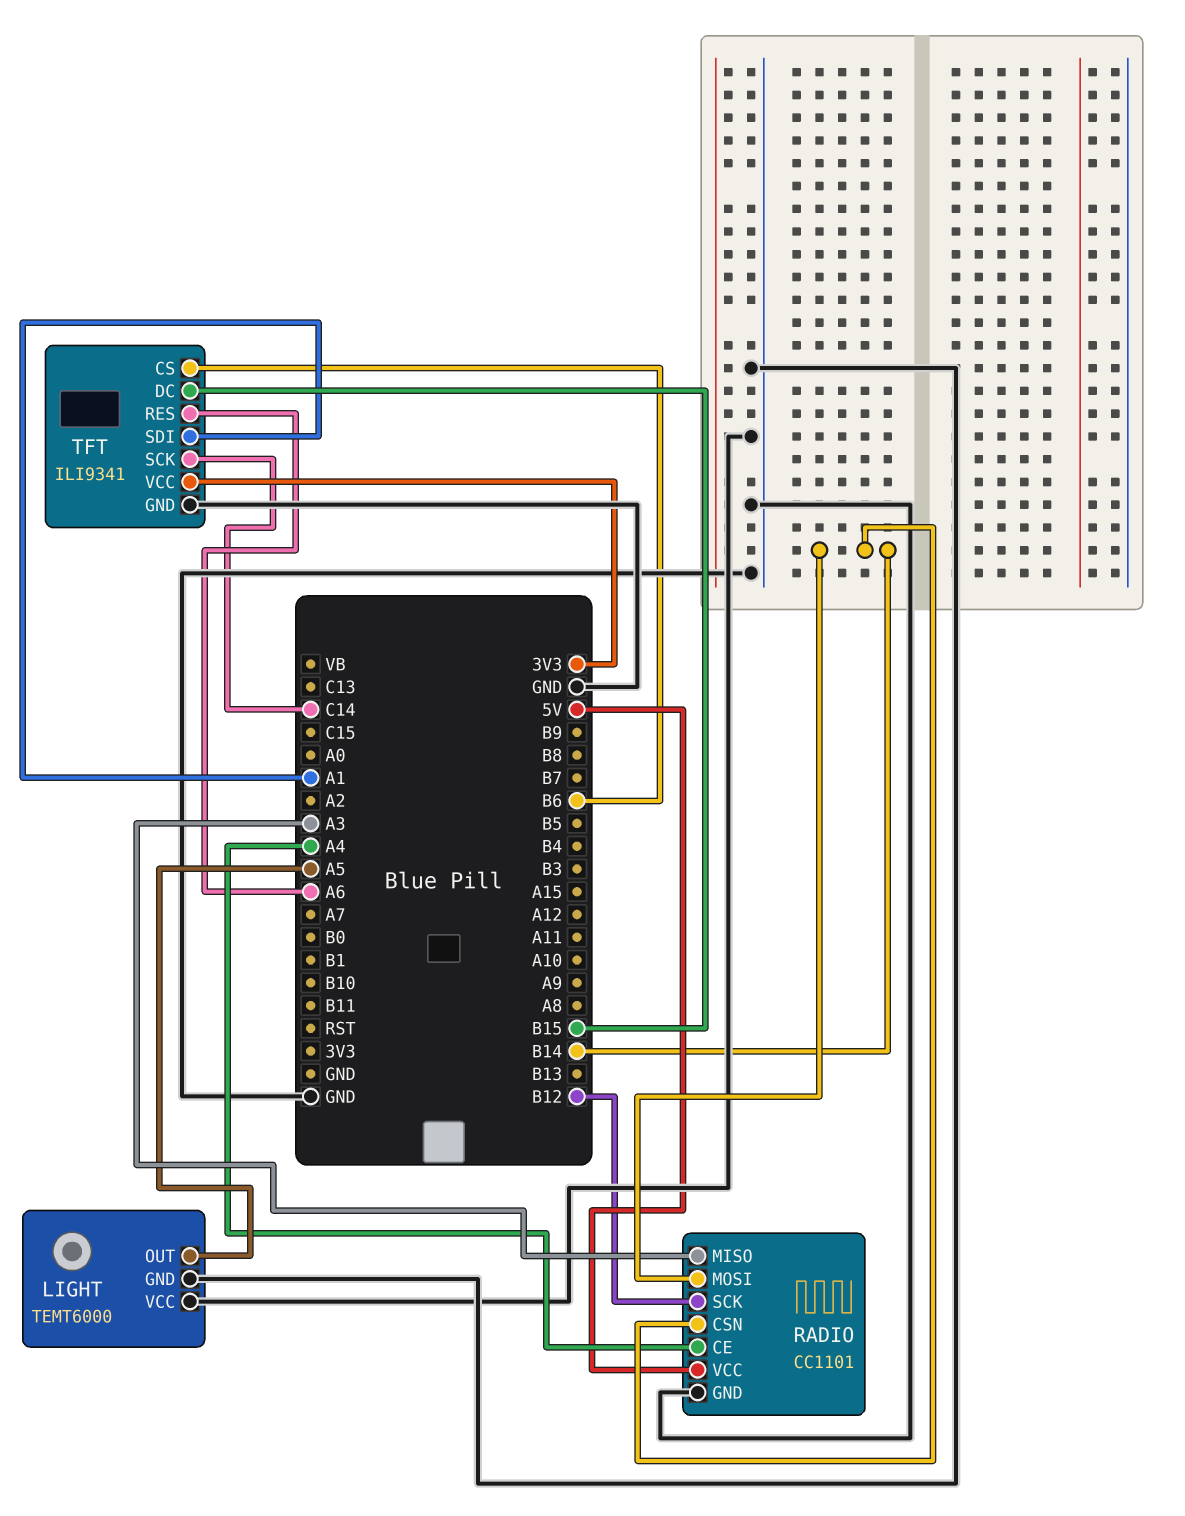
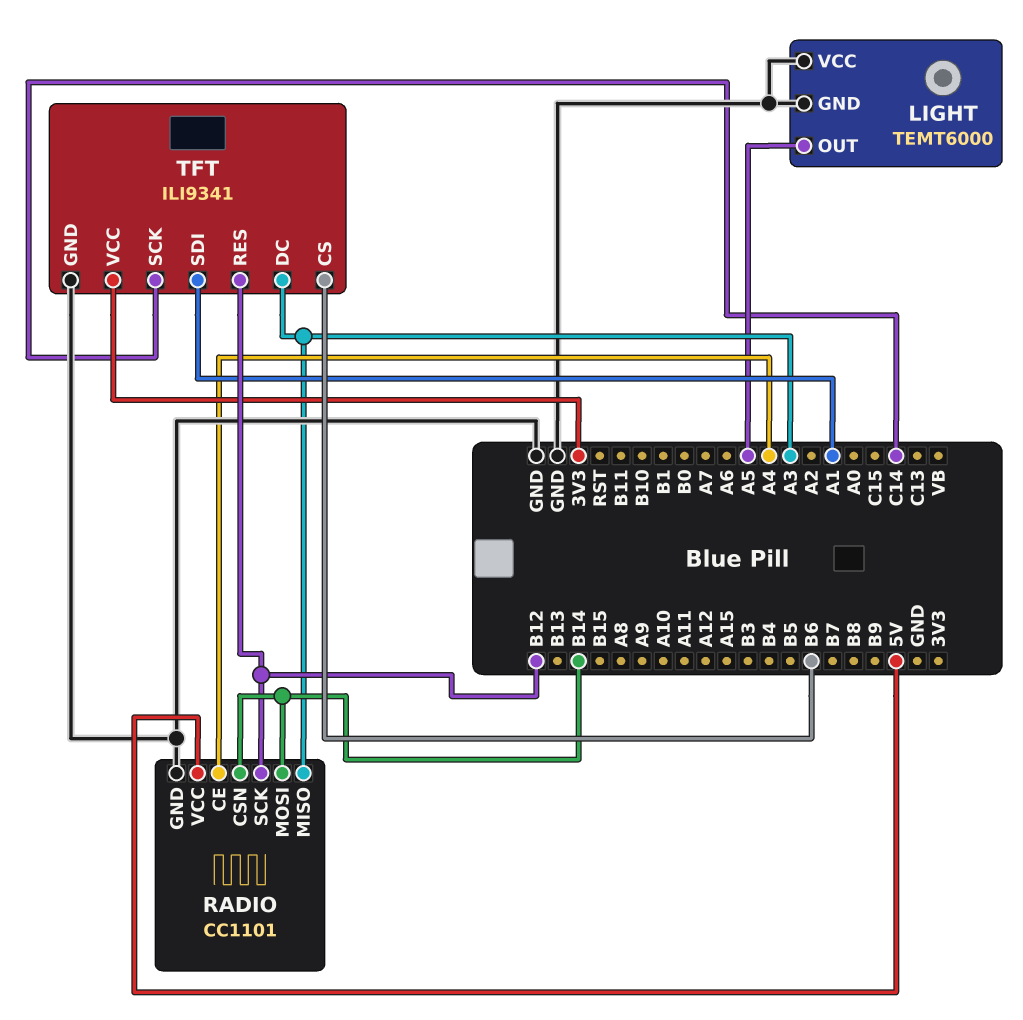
TFT pin DC: B15 -> A3
TFT pin RES: A6 -> B12

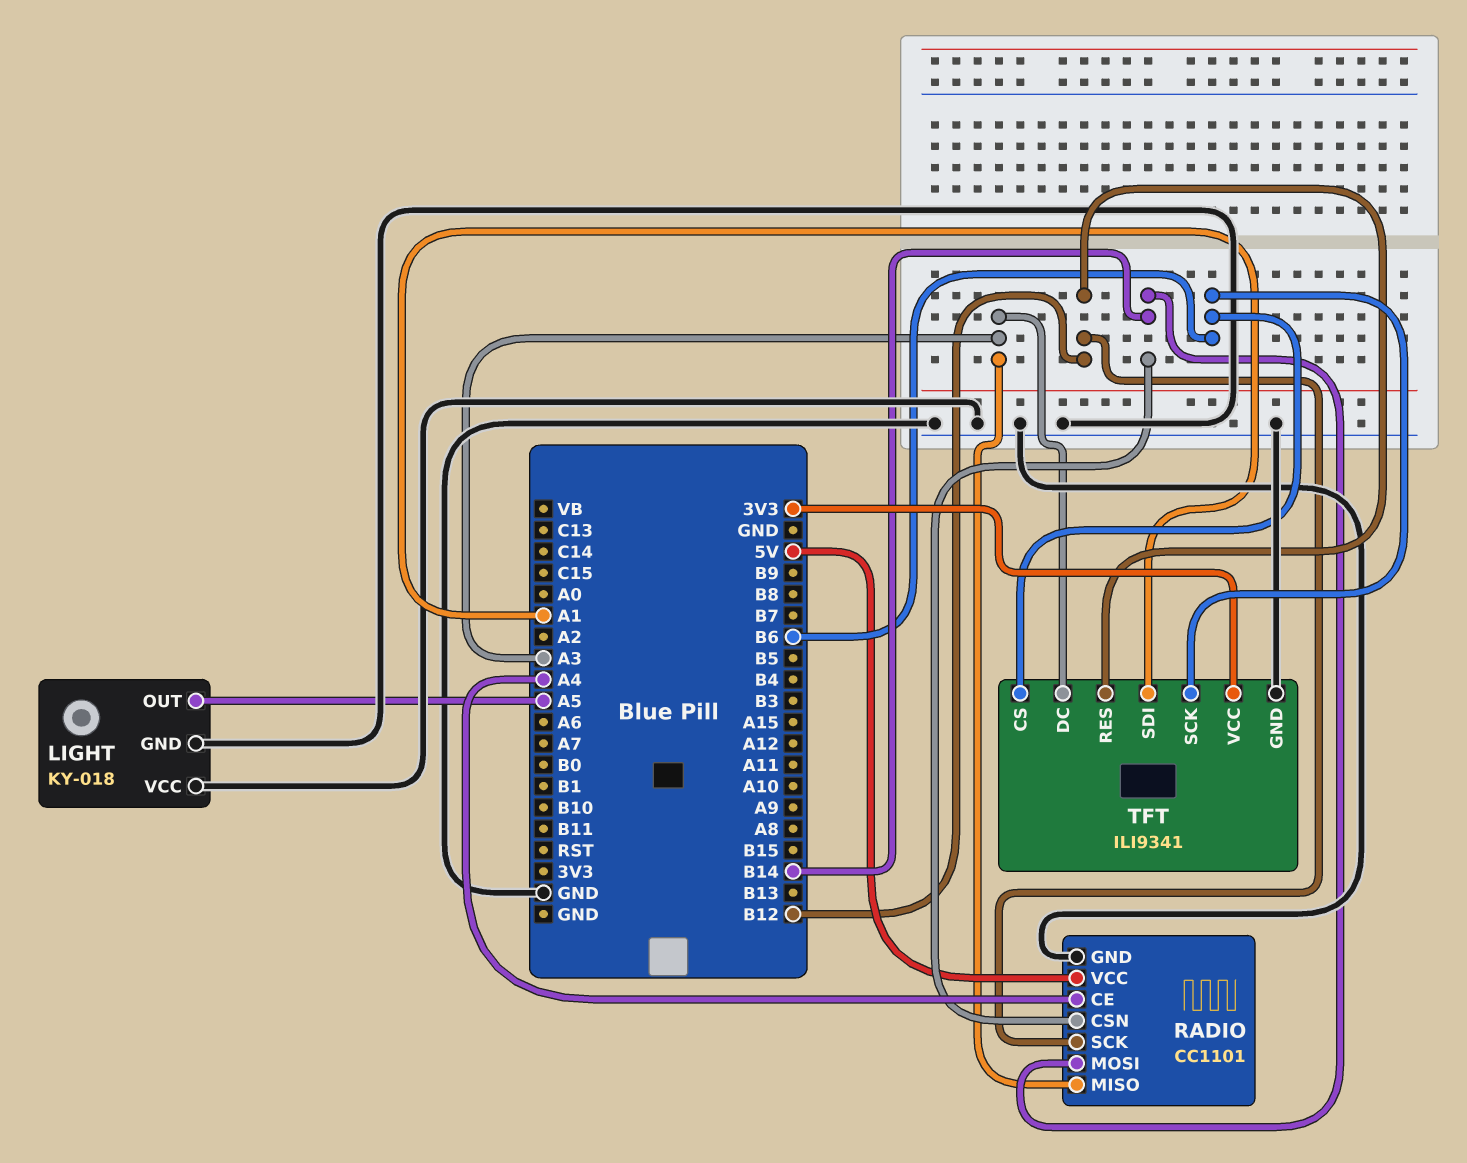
LIGHT: TEMT6000 -> KY-018
TFT pin SCK: C14 -> B6

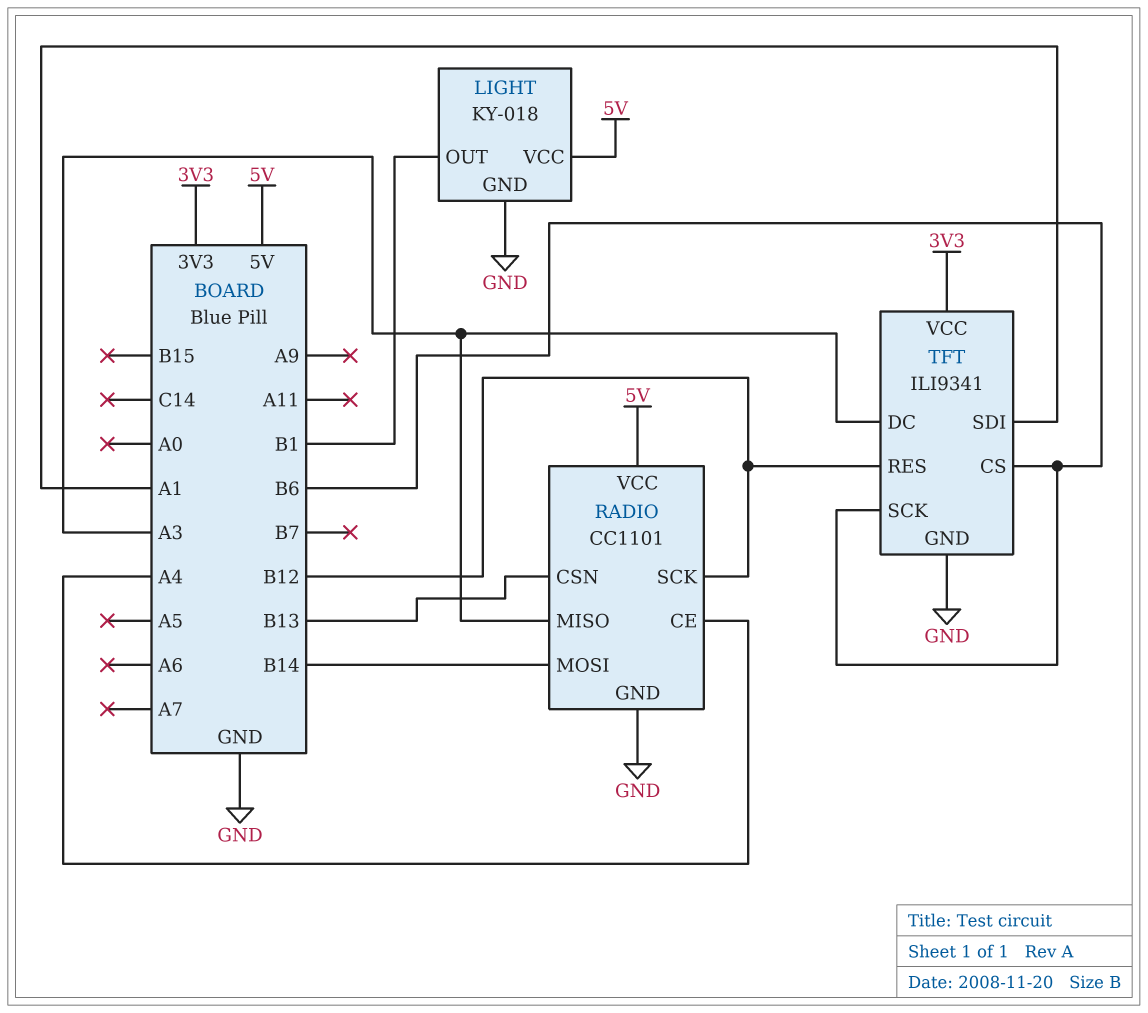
LIGHT pin OUT: A5 -> B1
LIGHT pin VCC: GND -> 5V
RADIO pin CSN: B14 -> B13

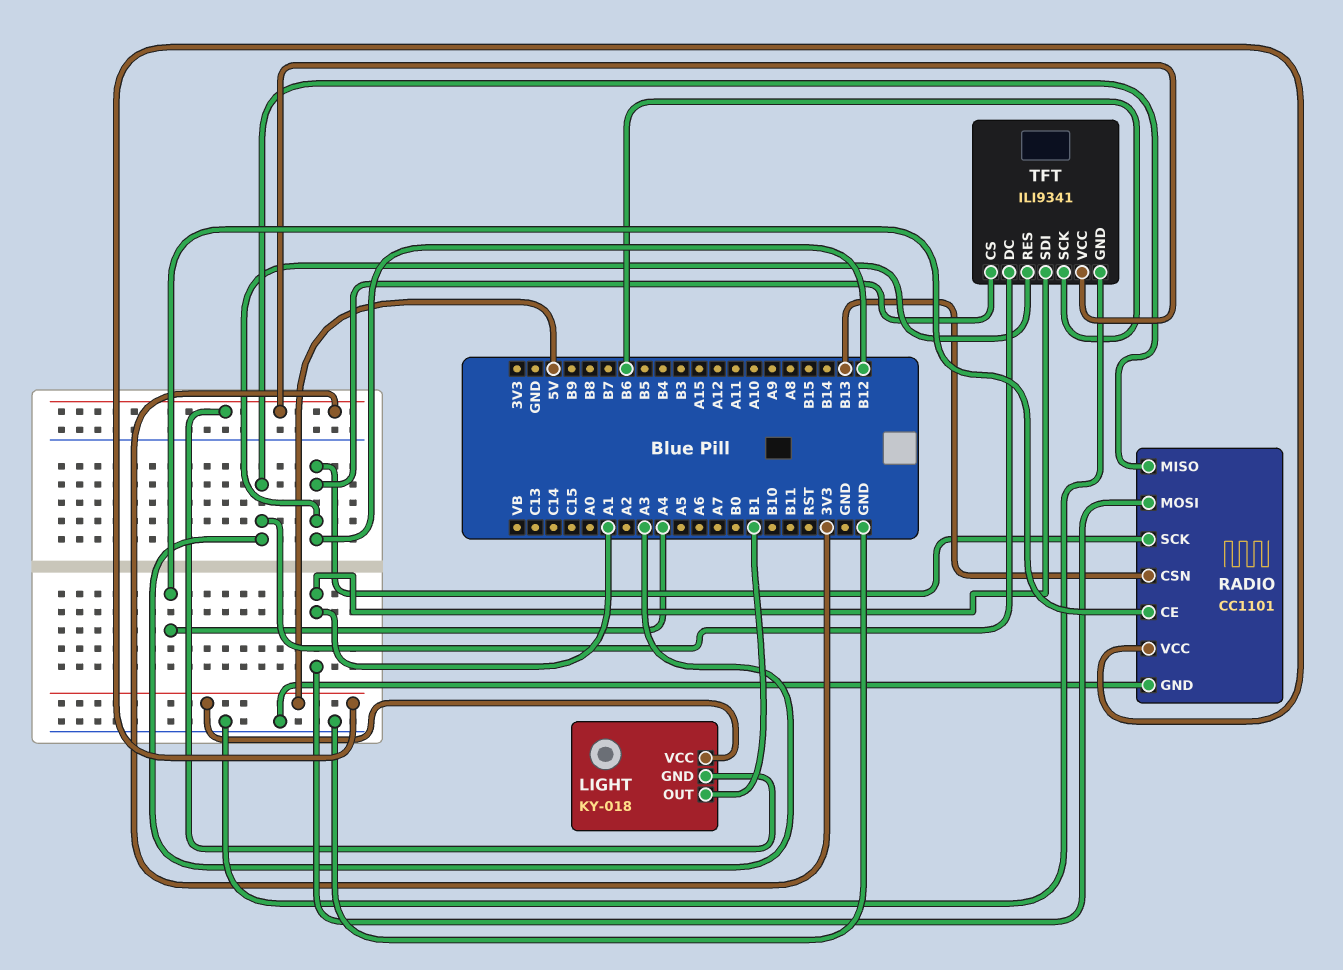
LIGHT pin GND: GND -> 3V3
RADIO pin MOSI: B14 -> A1
TFT pin CS: B6 -> B12

